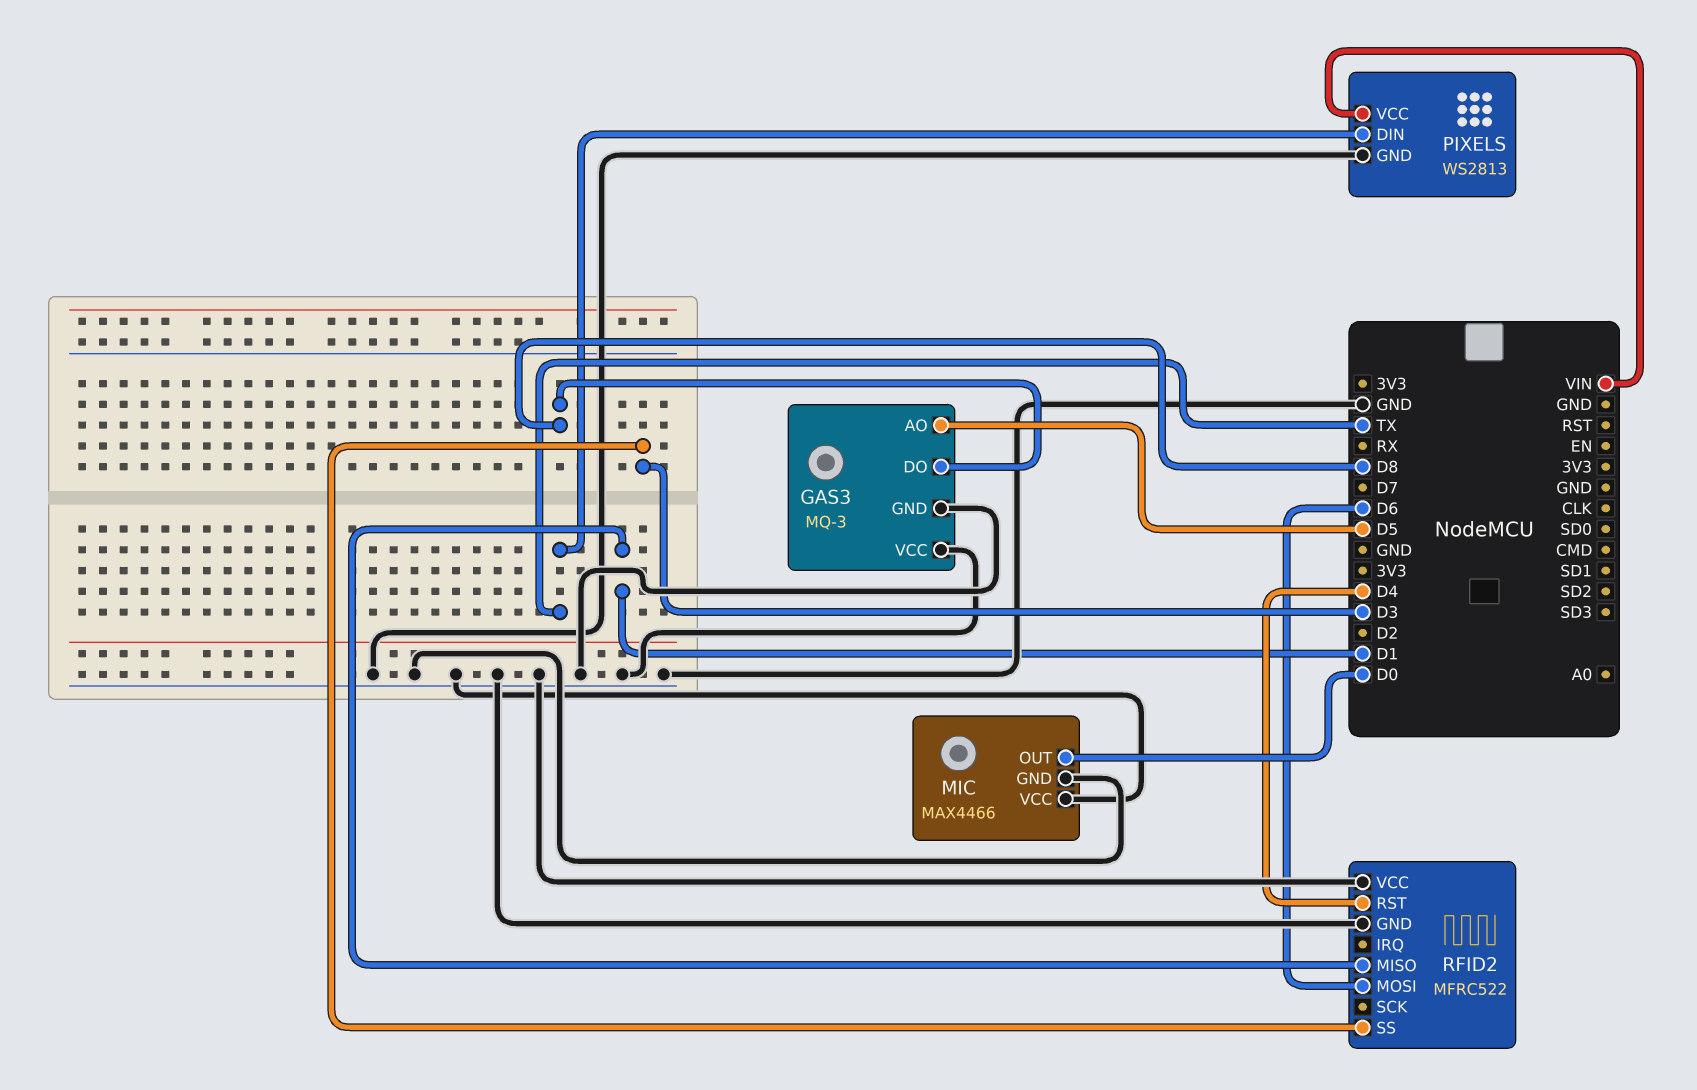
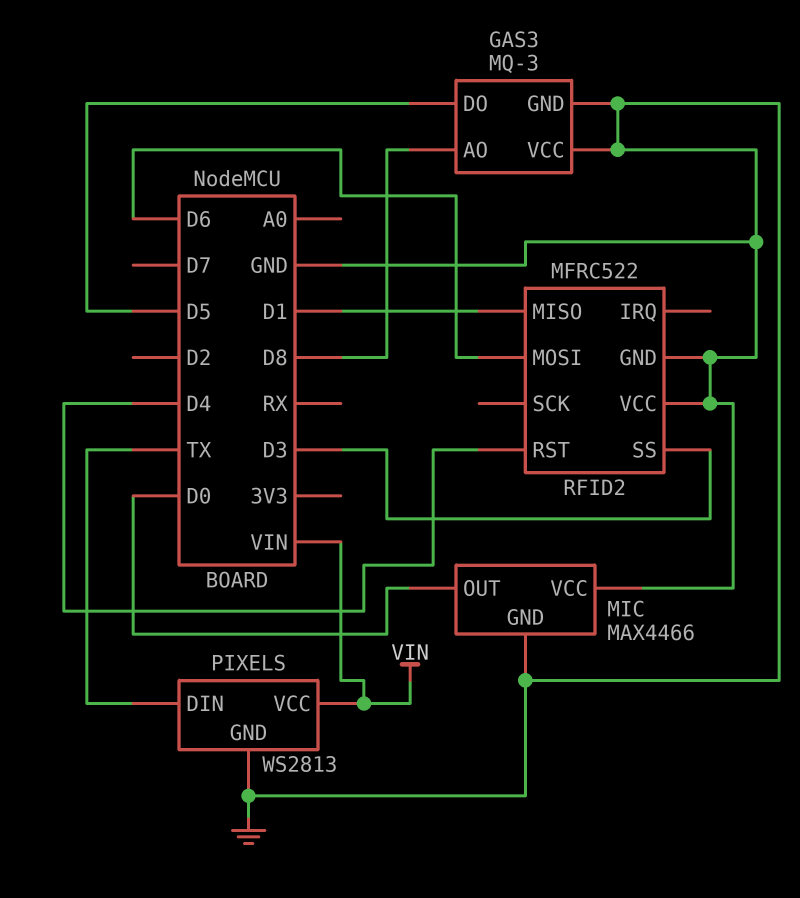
GAS3 pin AO: D5 -> D8
GAS3 pin DO: D8 -> D5

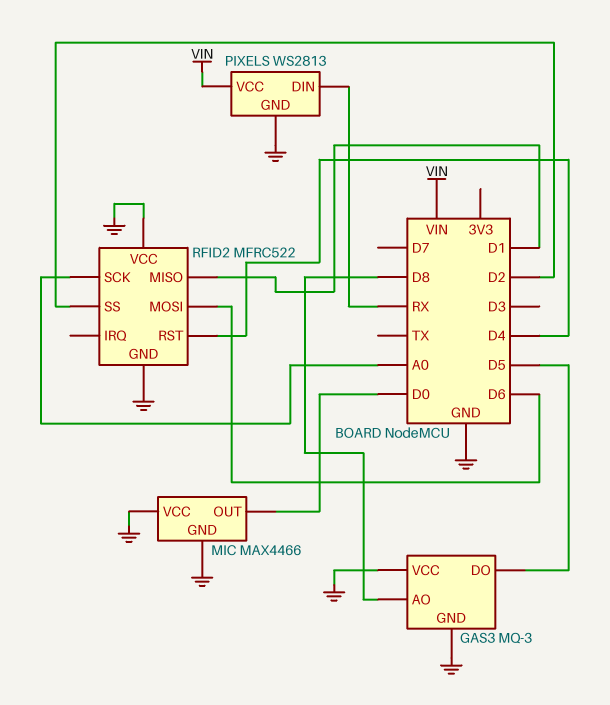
PIXELS pin DIN: TX -> RX
RFID2 pin SCK: none -> A0
RFID2 pin SS: D3 -> D2

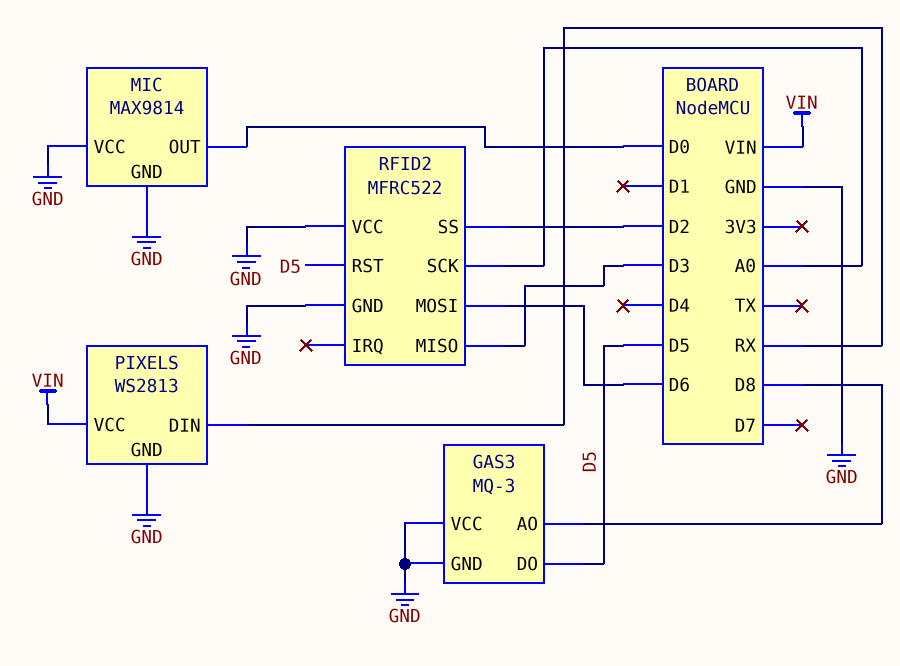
MIC: MAX4466 -> MAX9814
RFID2 pin MISO: D1 -> D3
RFID2 pin RST: D4 -> D5

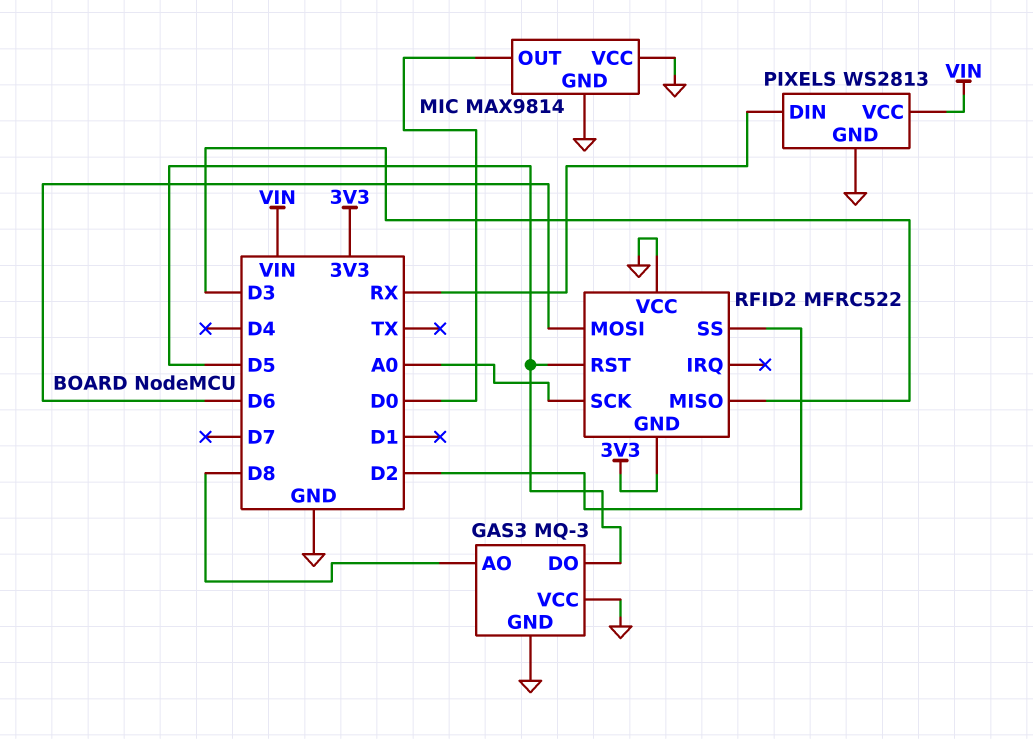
RFID2 pin GND: GND -> 3V3

